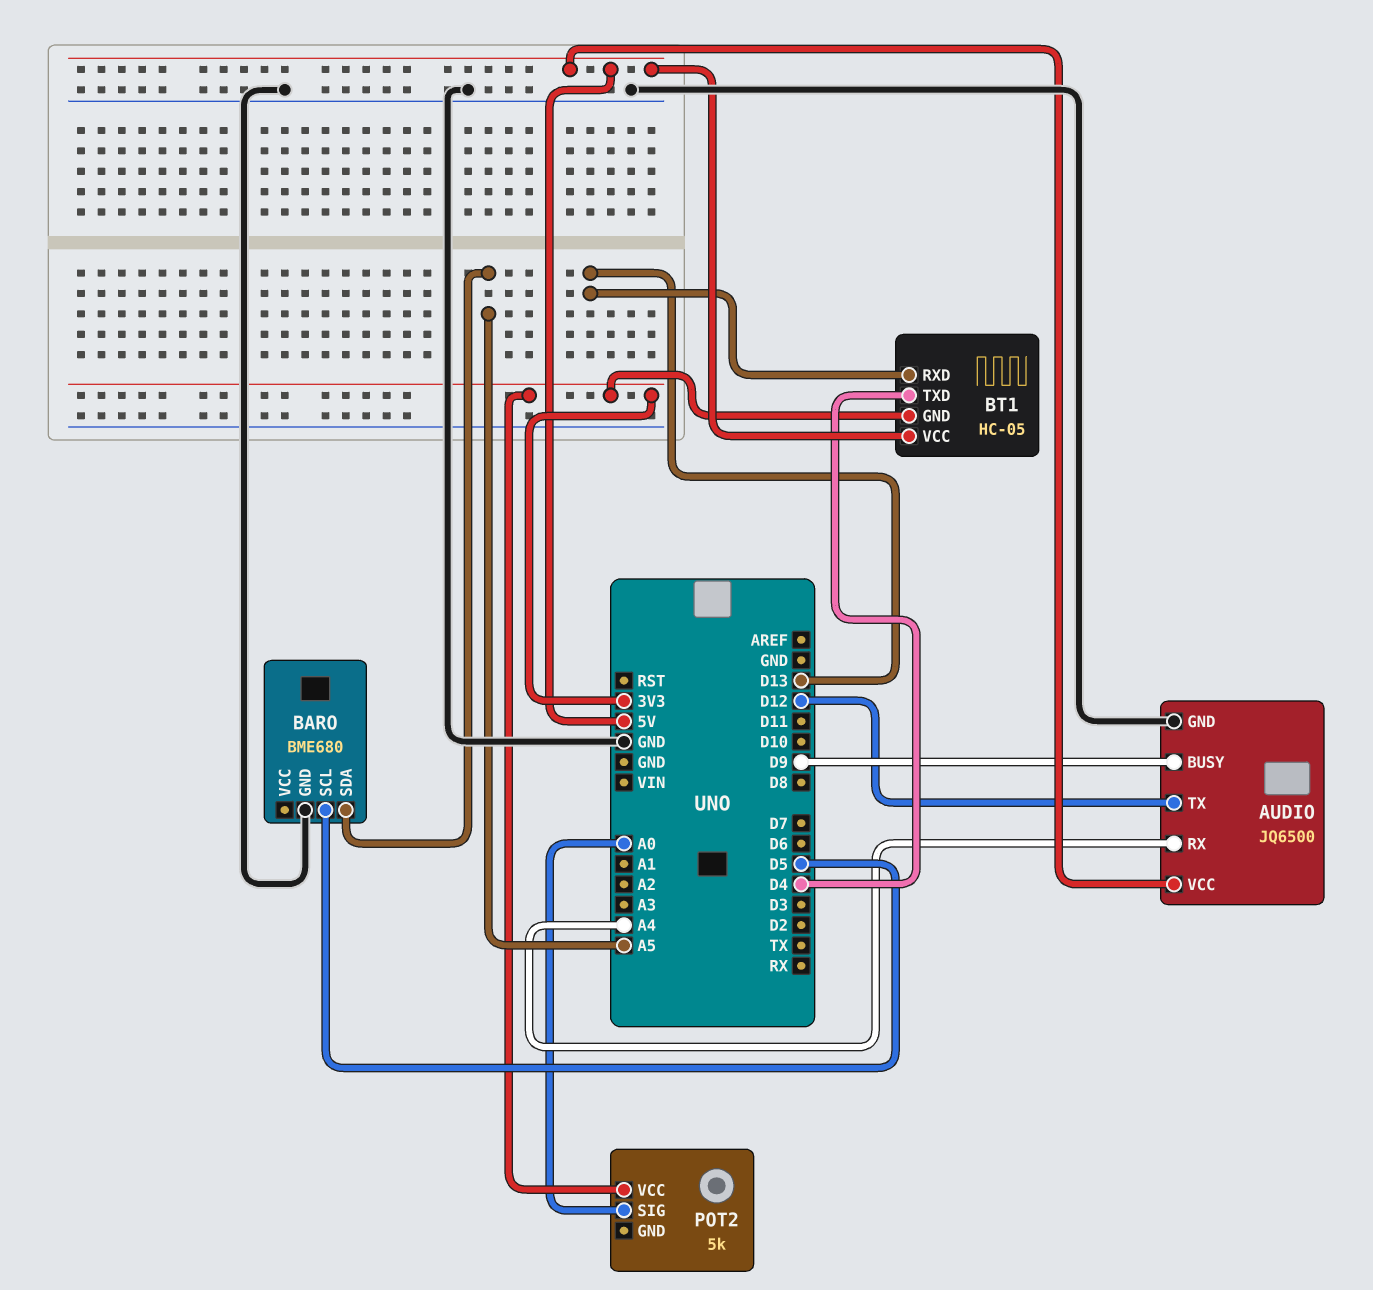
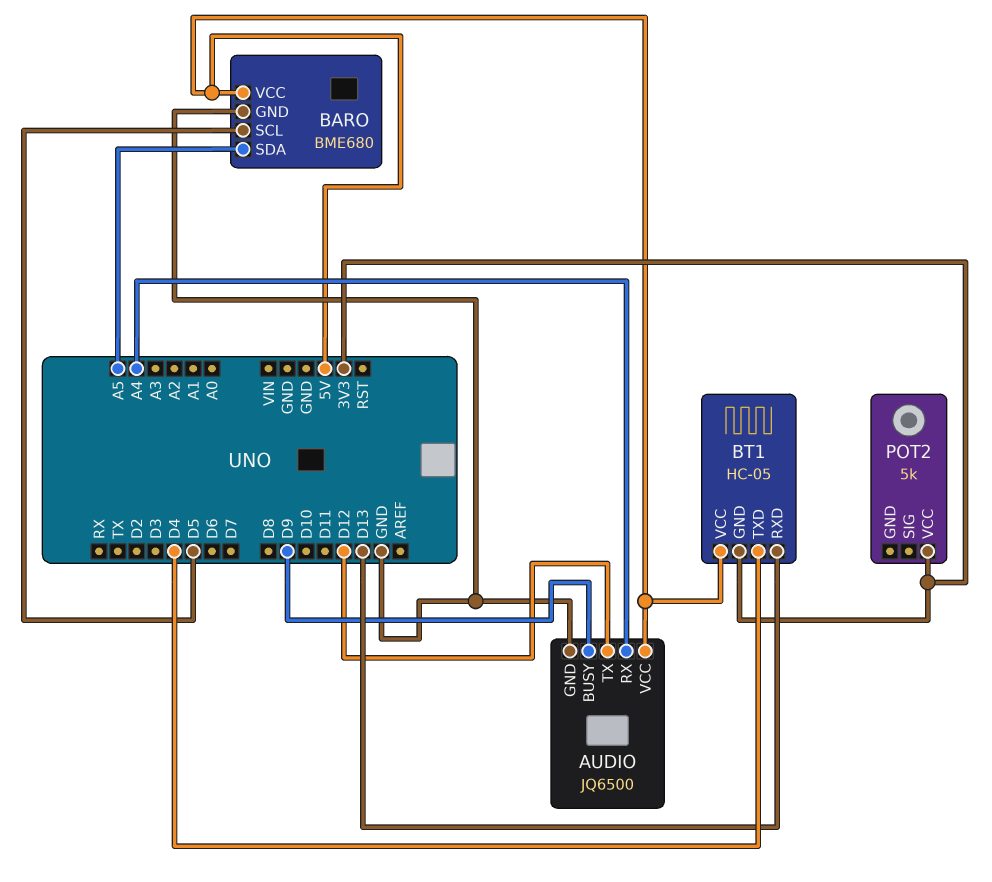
BARO pin VCC: none -> 5V
POT2 pin SIG: A0 -> none

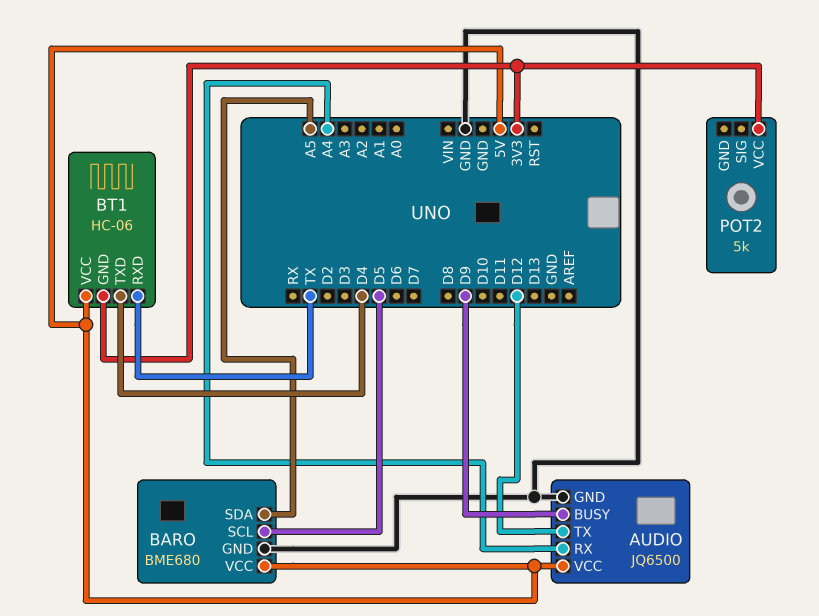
BT1: HC-05 -> HC-06
BT1 pin RXD: D13 -> TX

